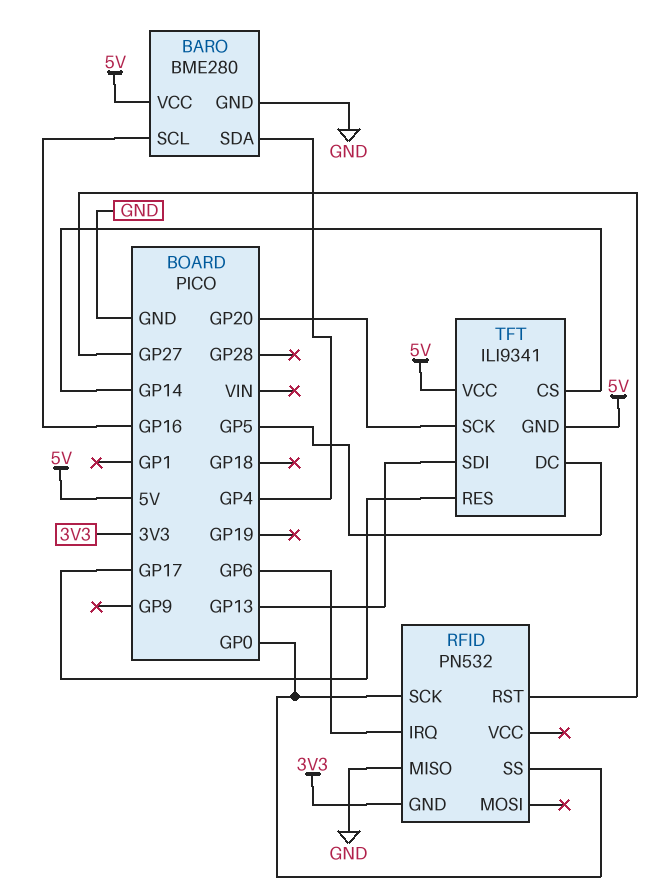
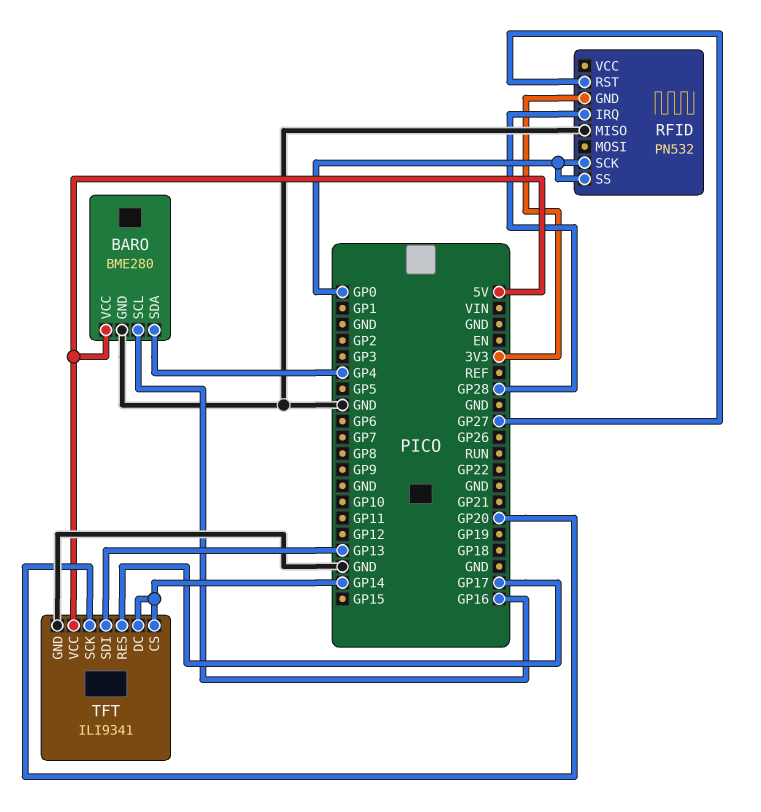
RFID pin IRQ: GP6 -> GP28
TFT pin DC: GP5 -> GP14
TFT pin GND: 5V -> GND

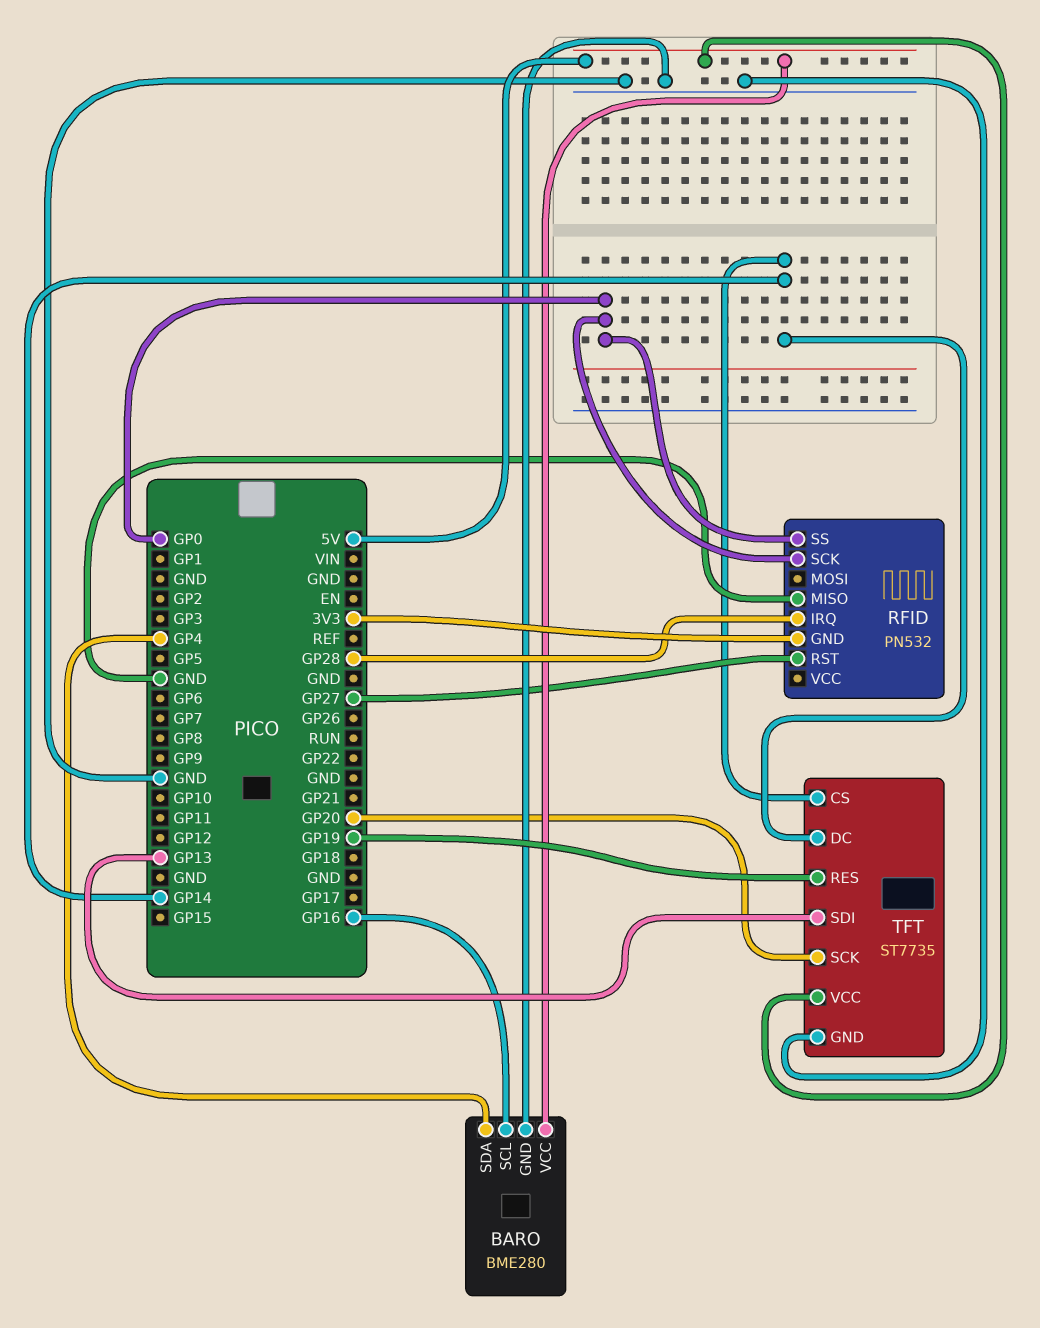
TFT: ILI9341 -> ST7735
TFT pin RES: GP17 -> GP19

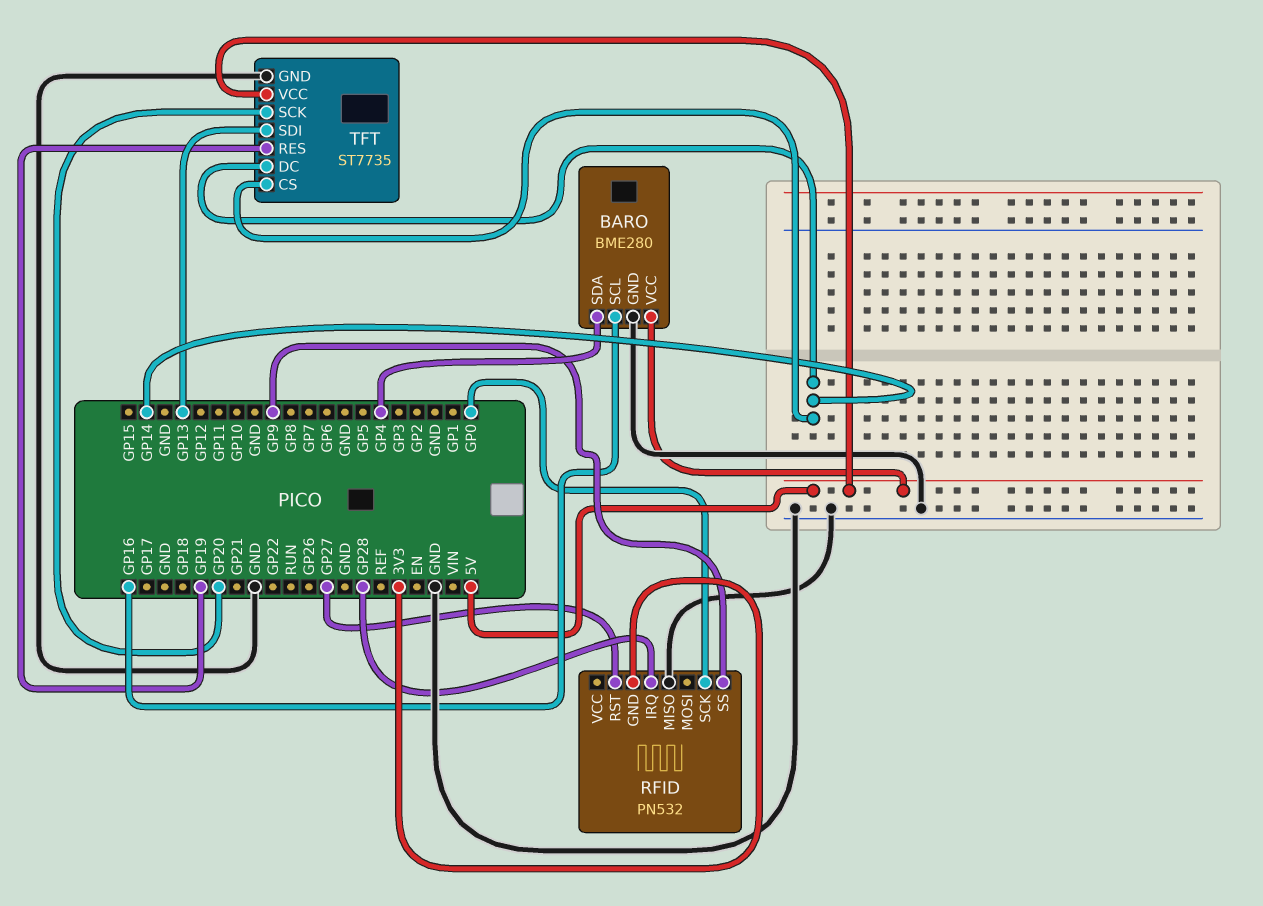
RFID pin SS: GP0 -> GP9

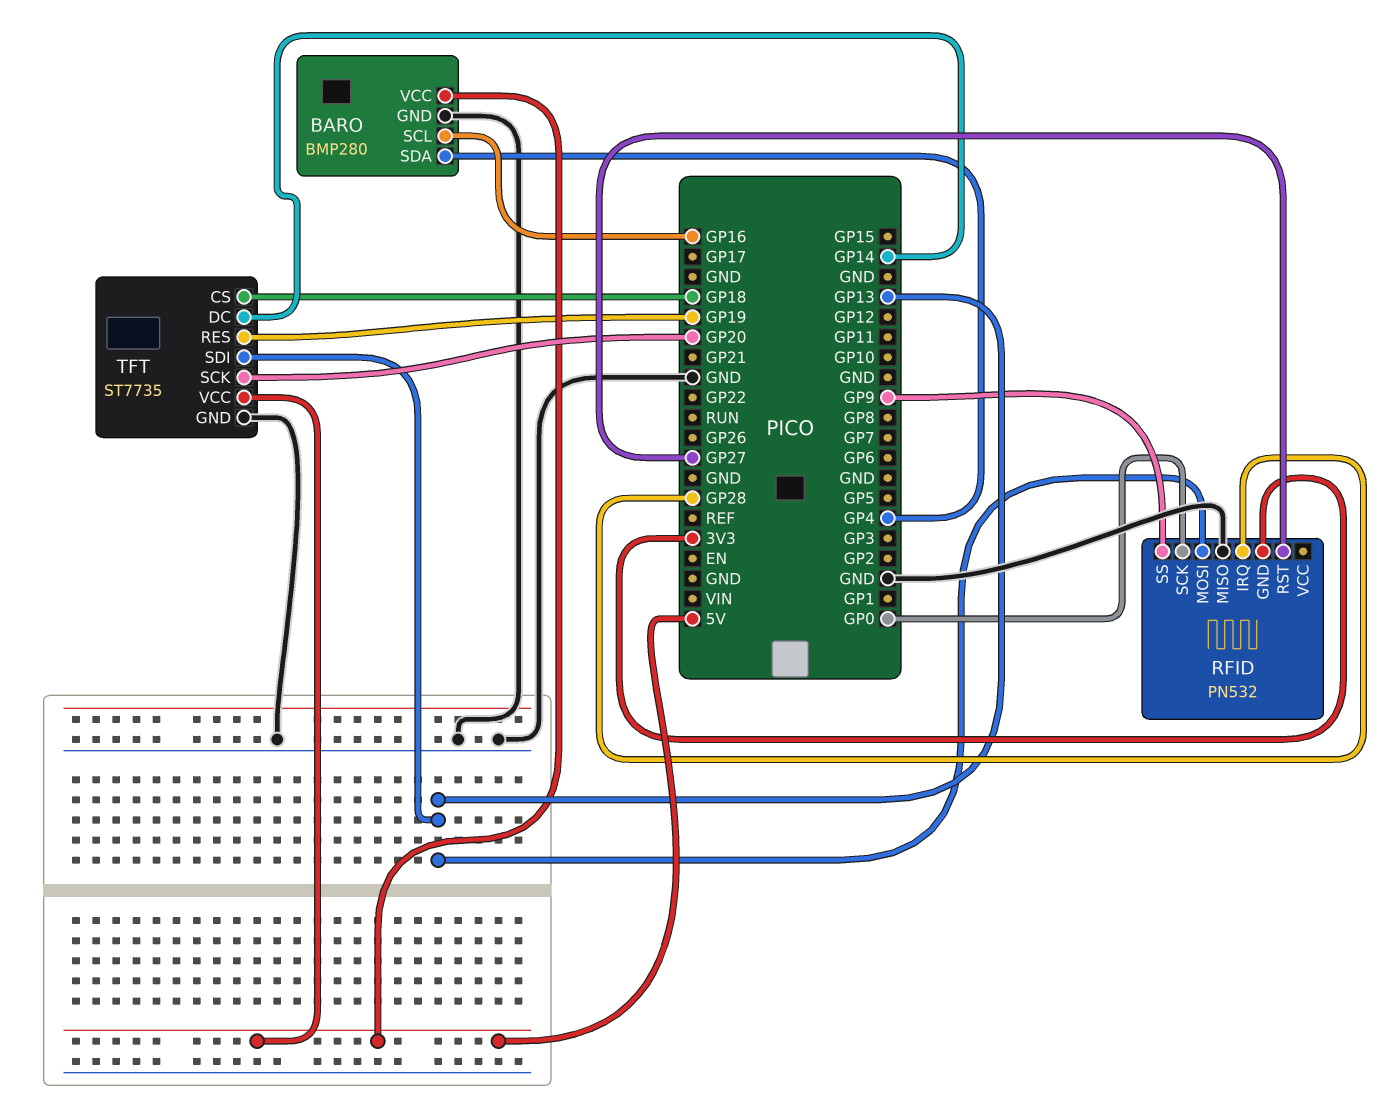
BARO: BME280 -> BMP280
RFID pin MOSI: none -> GP13
TFT pin CS: GP14 -> GP18

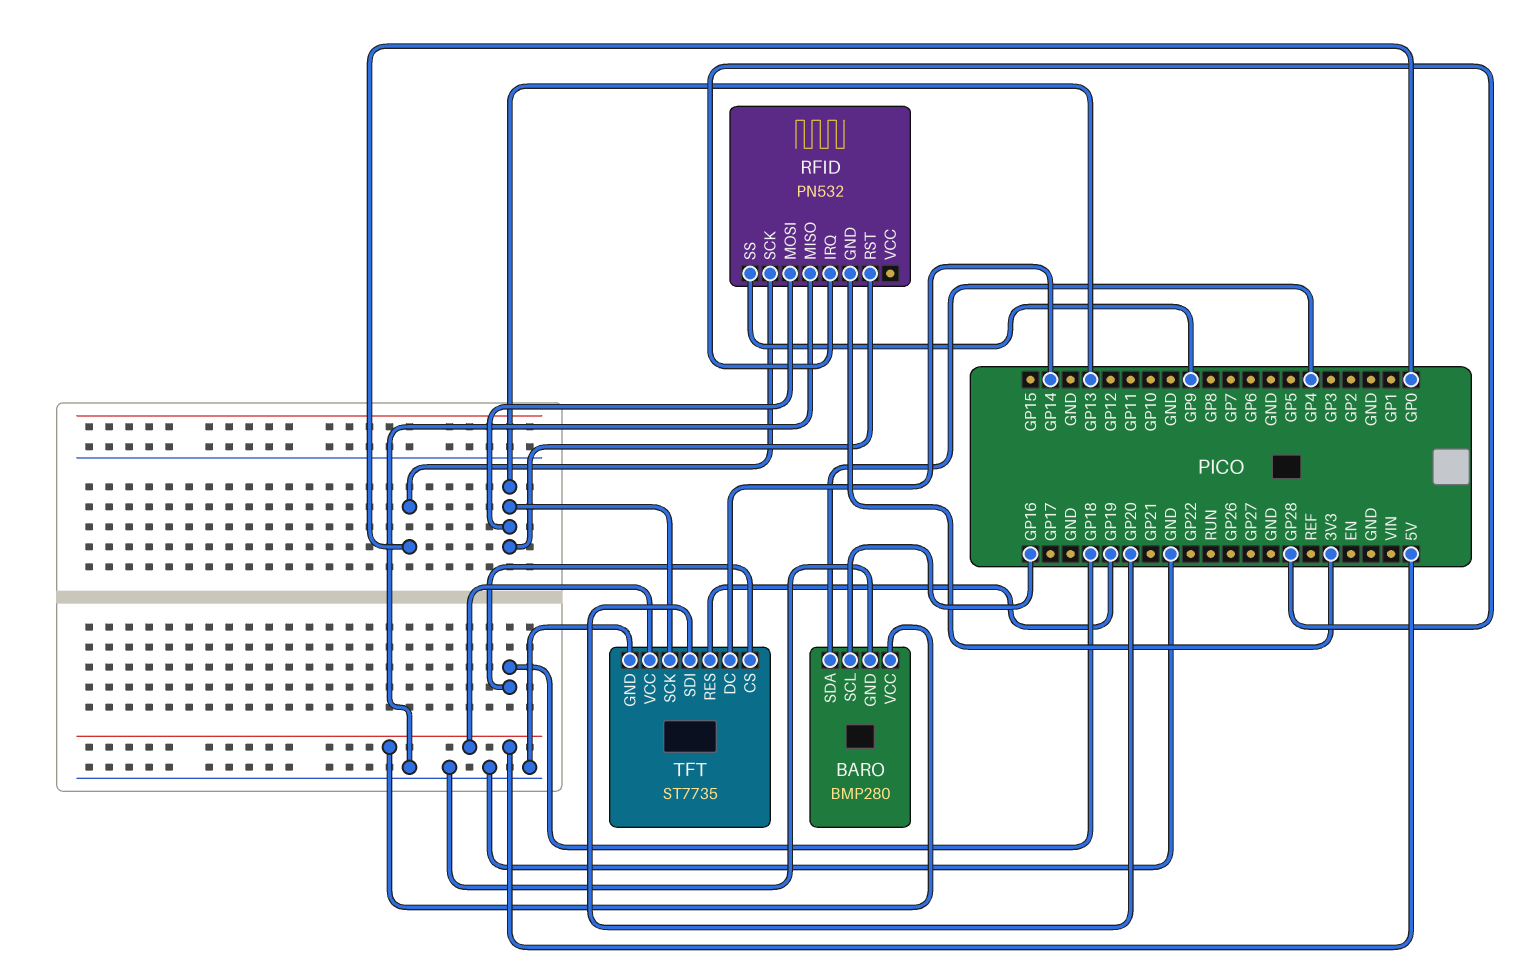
RFID pin RST: GP27 -> GP13
TFT pin SCK: GP20 -> GP13
TFT pin SDI: GP13 -> GP20

